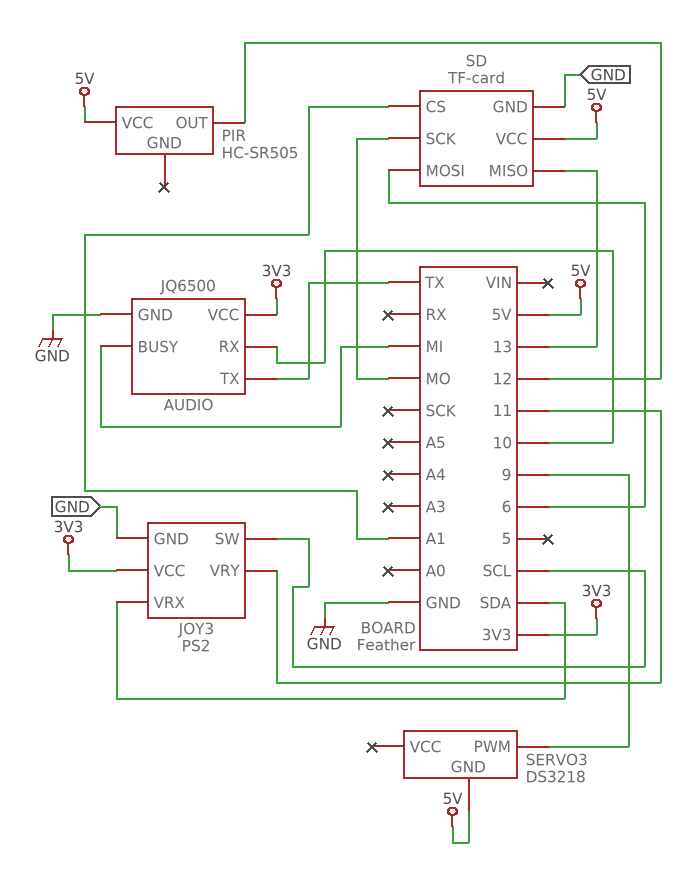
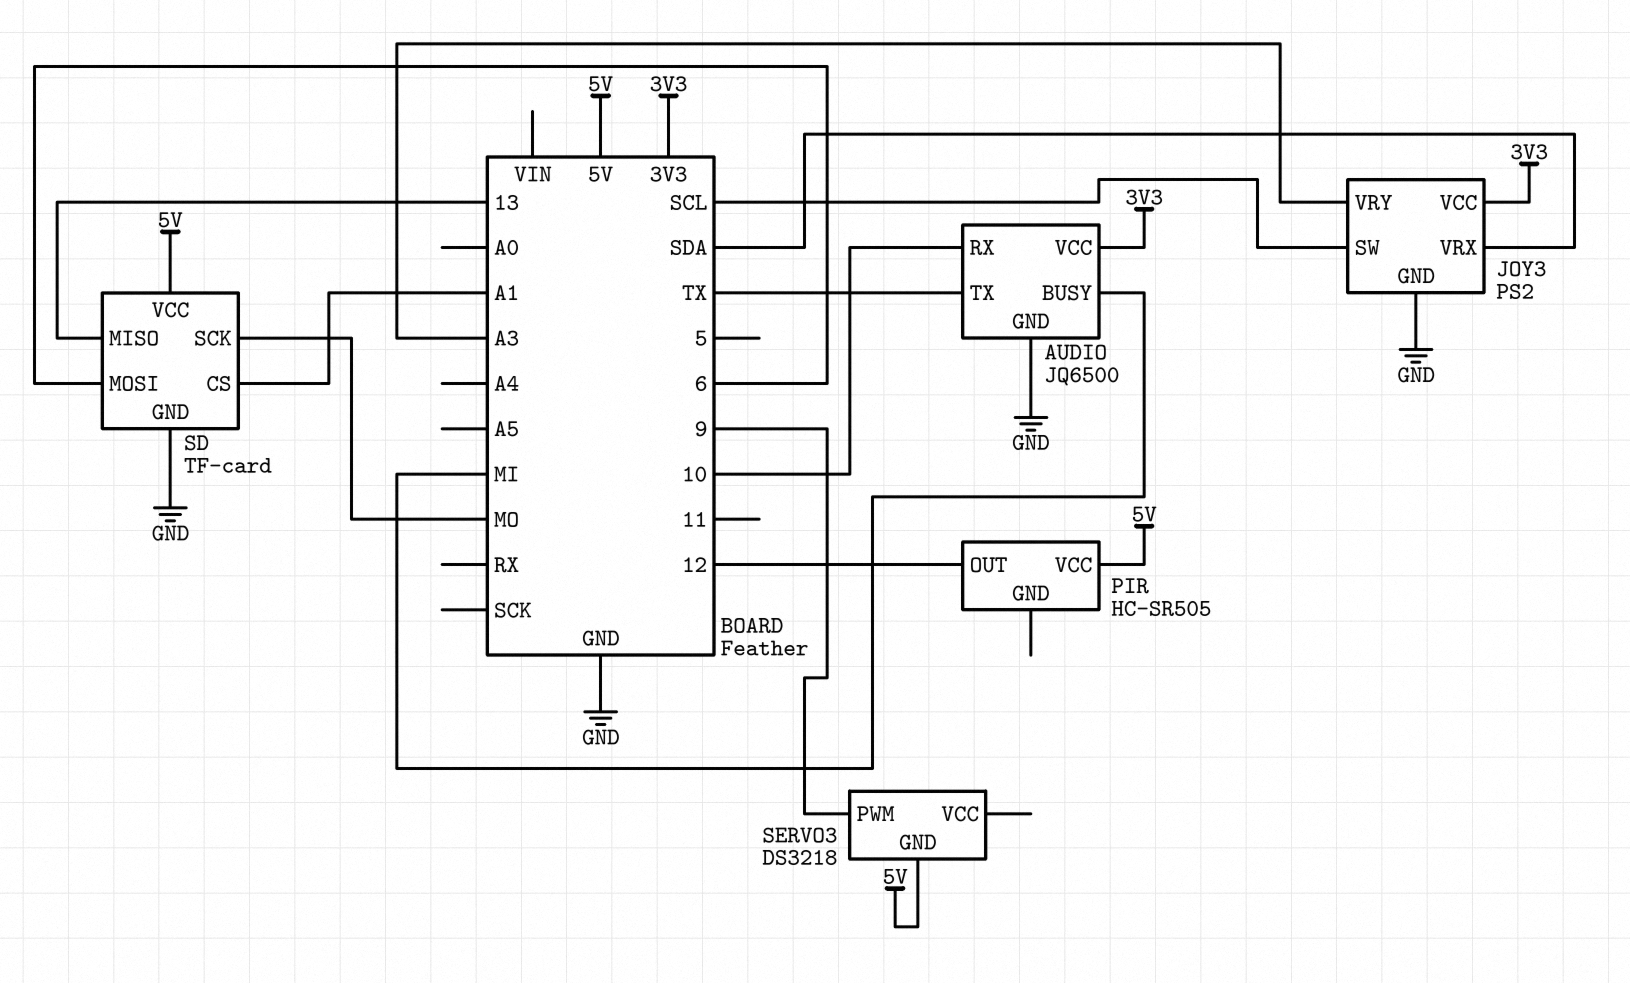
JOY3 pin VRY: 11 -> A3

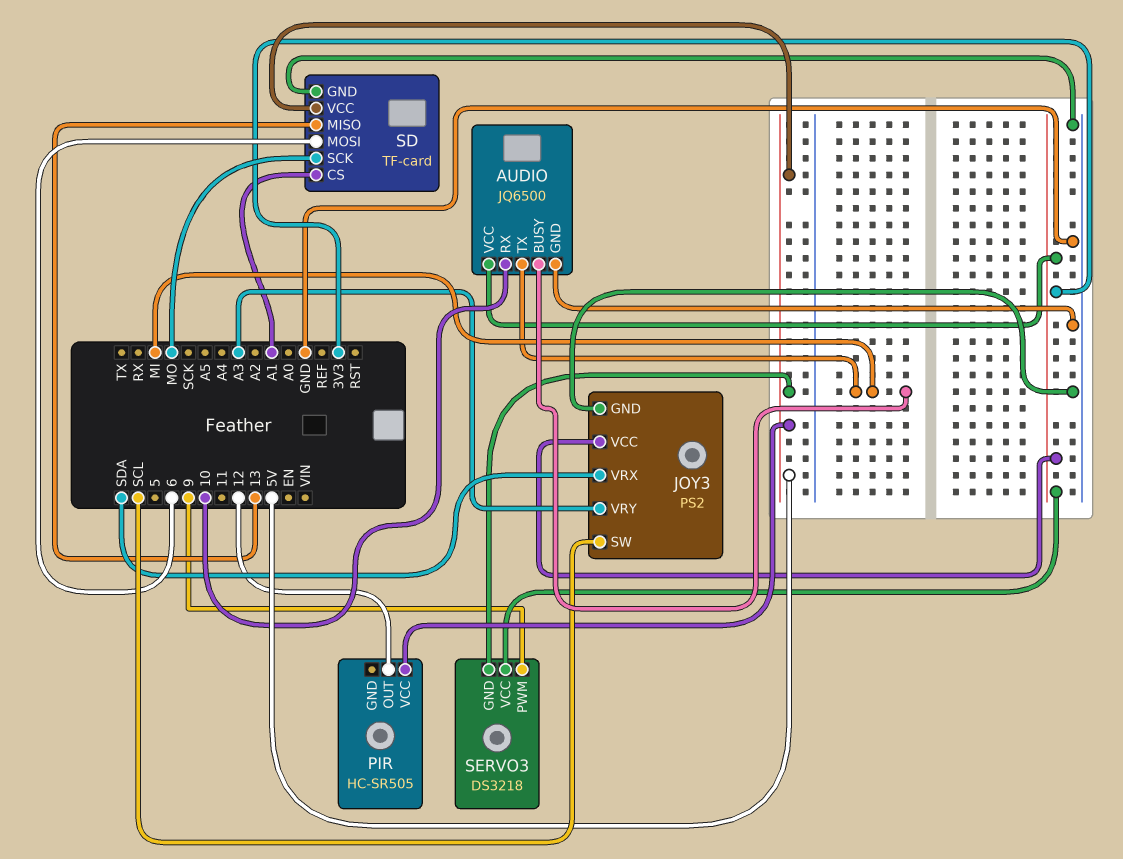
AUDIO pin TX: TX -> MI
SERVO3 pin VCC: none -> 3V3

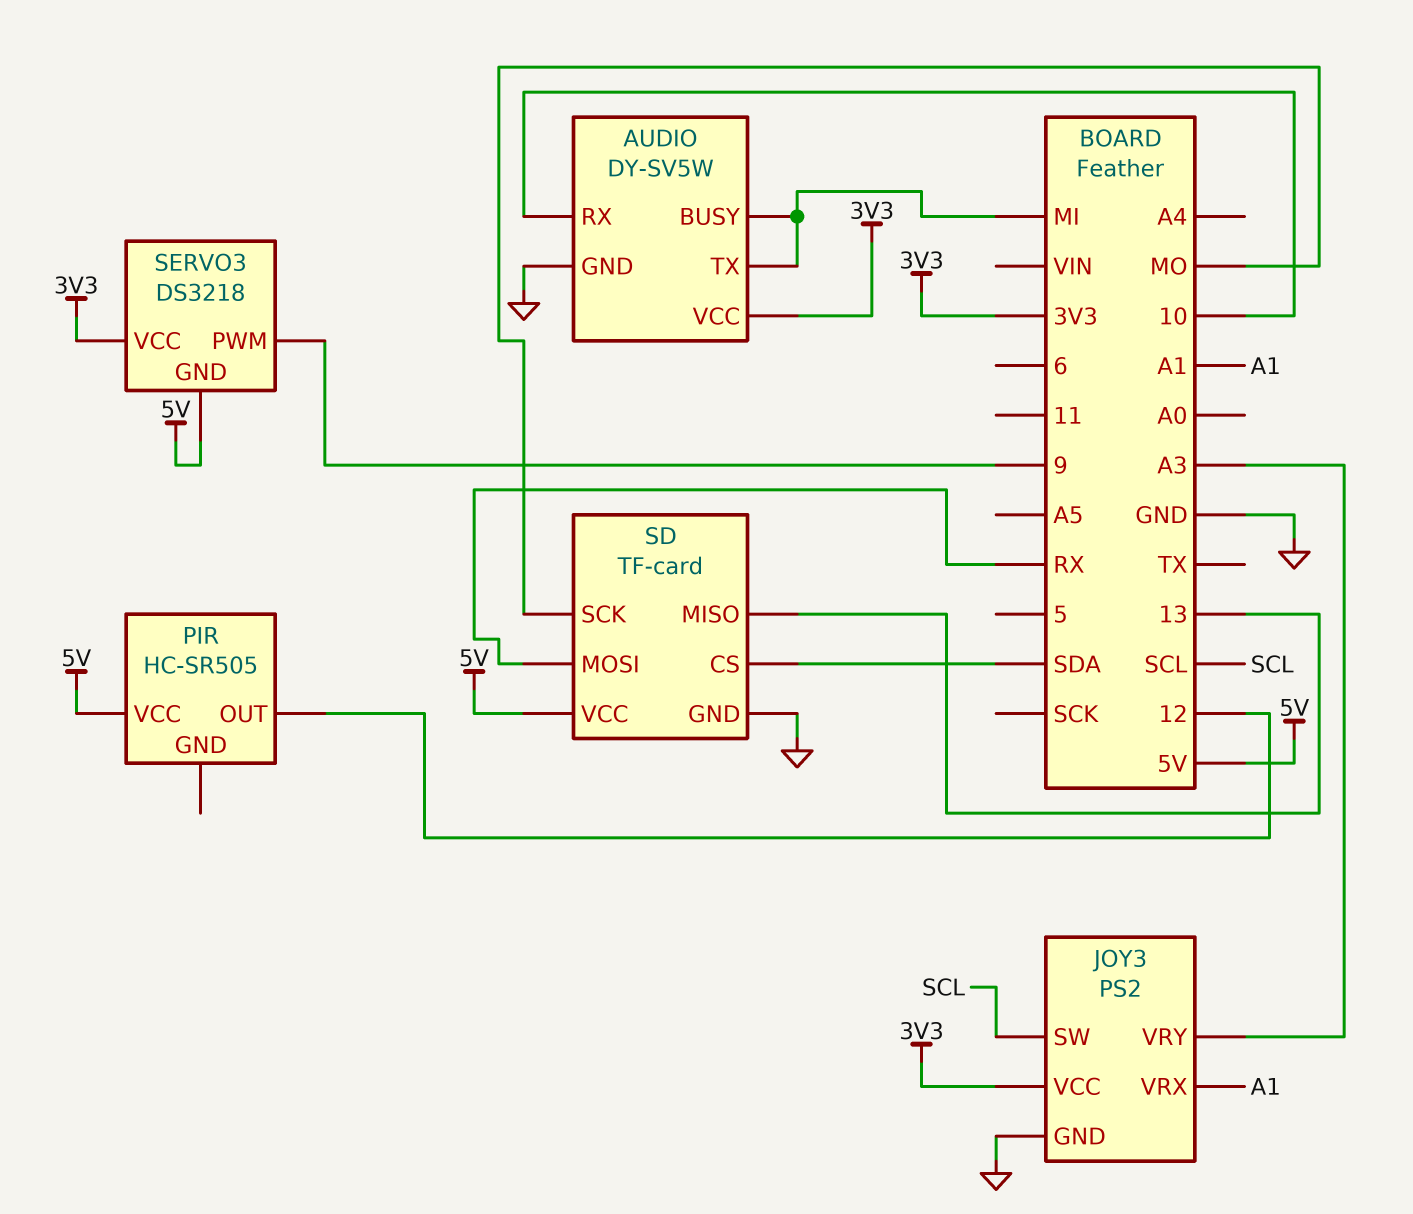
AUDIO: JQ6500 -> DY-SV5W
JOY3 pin VRX: SDA -> A1
SD pin CS: A1 -> SDA
SD pin MOSI: 6 -> RX

